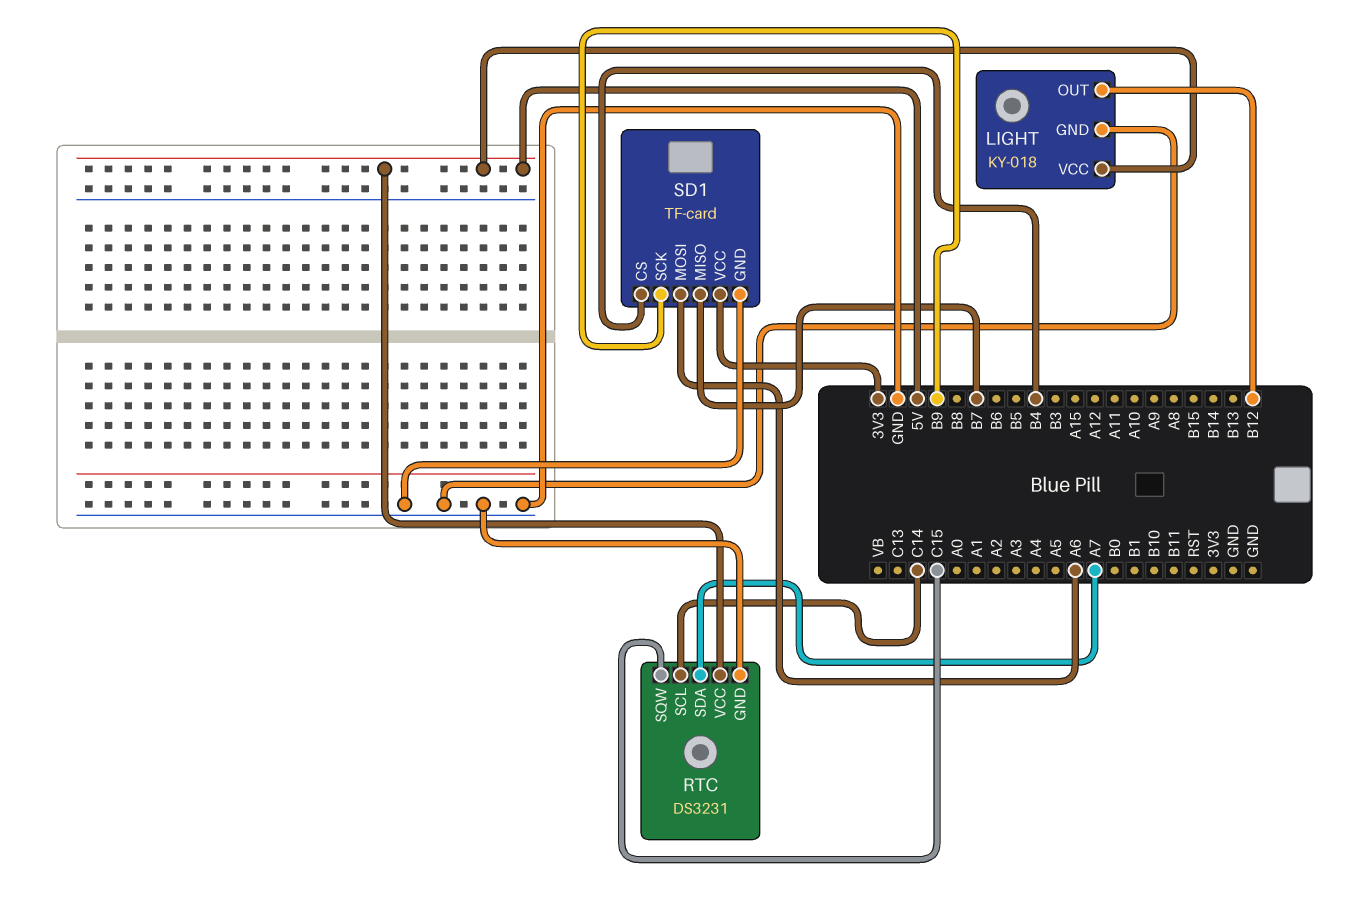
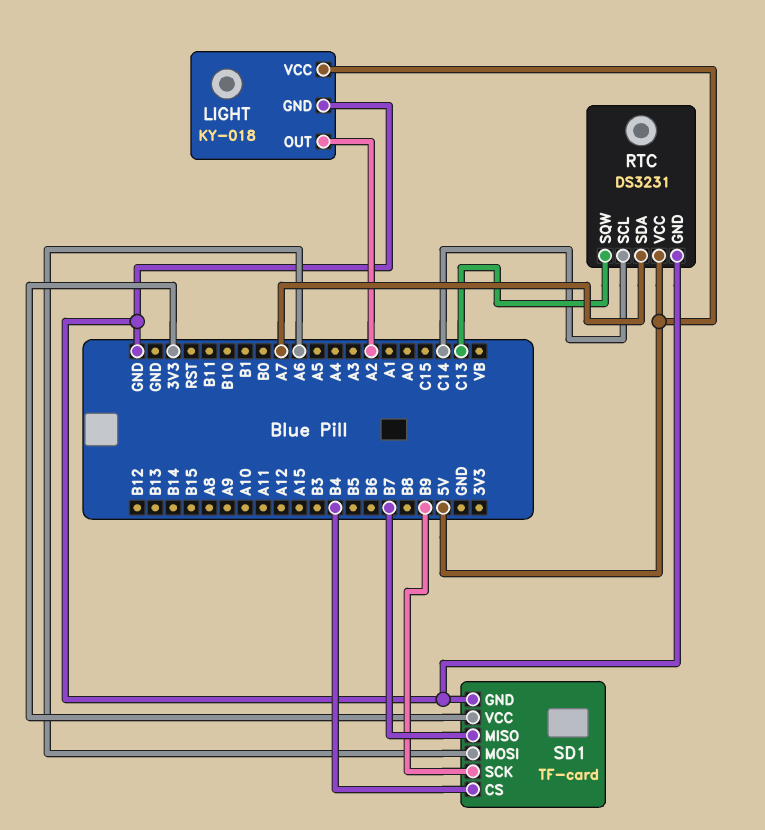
LIGHT pin OUT: B12 -> A2
RTC pin SQW: C15 -> C13

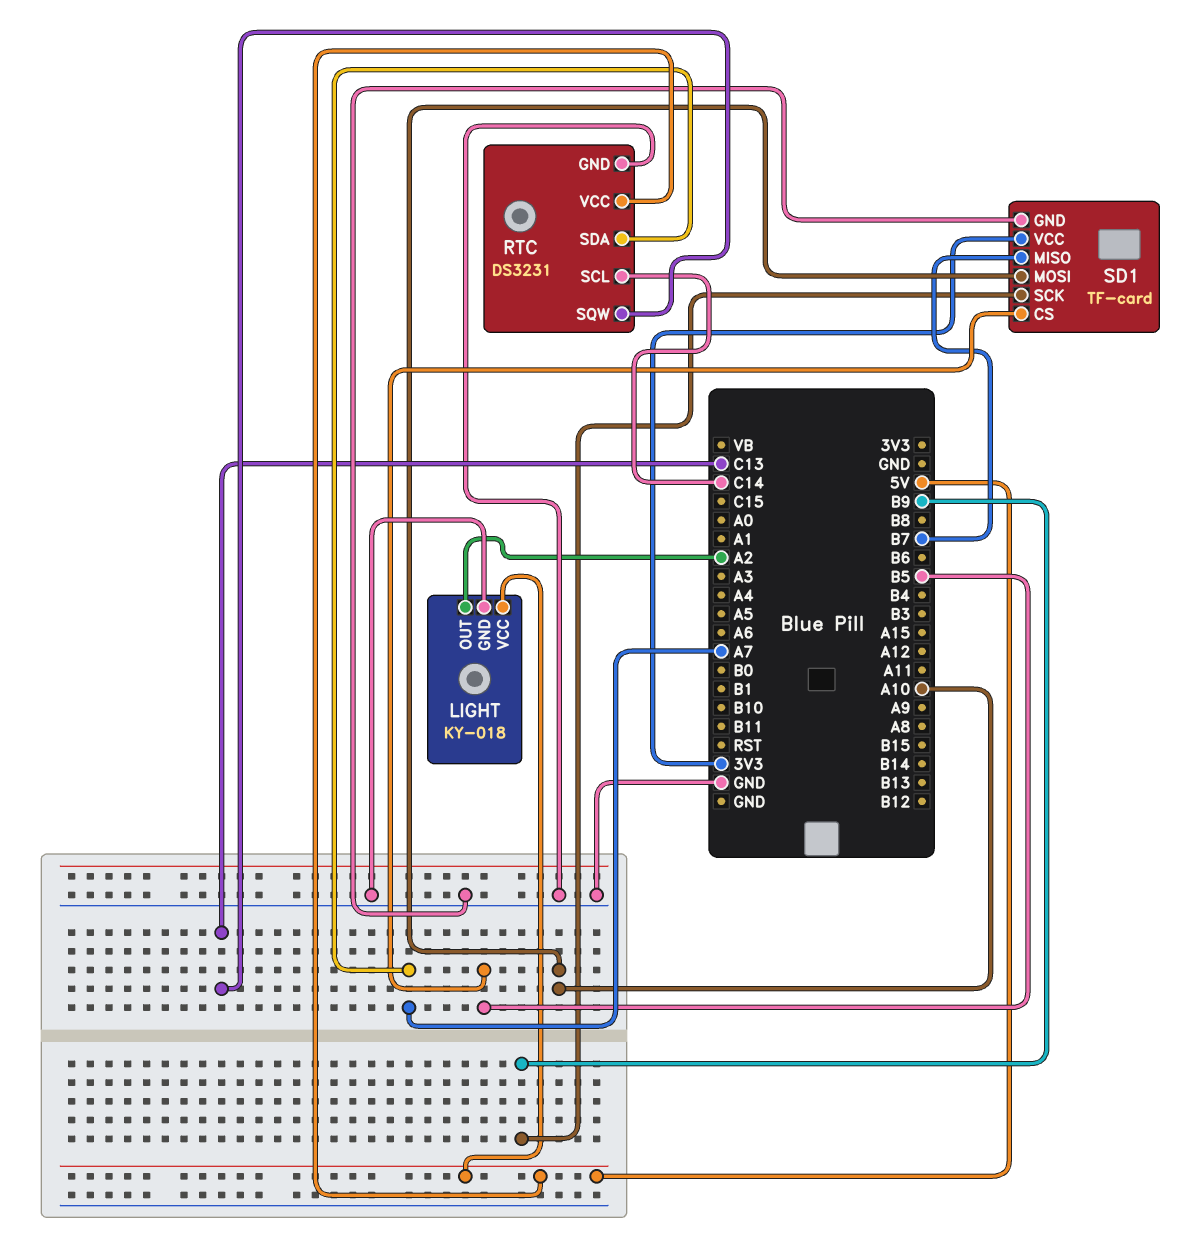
SD1 pin CS: B4 -> B5
SD1 pin MOSI: A6 -> A10

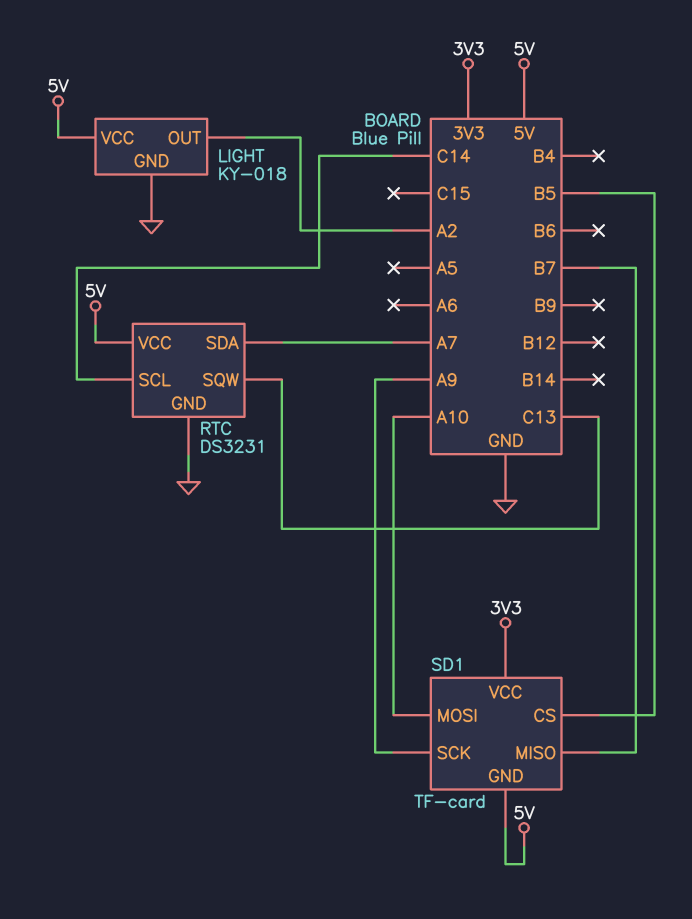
SD1 pin GND: GND -> 5V
SD1 pin SCK: B9 -> A9

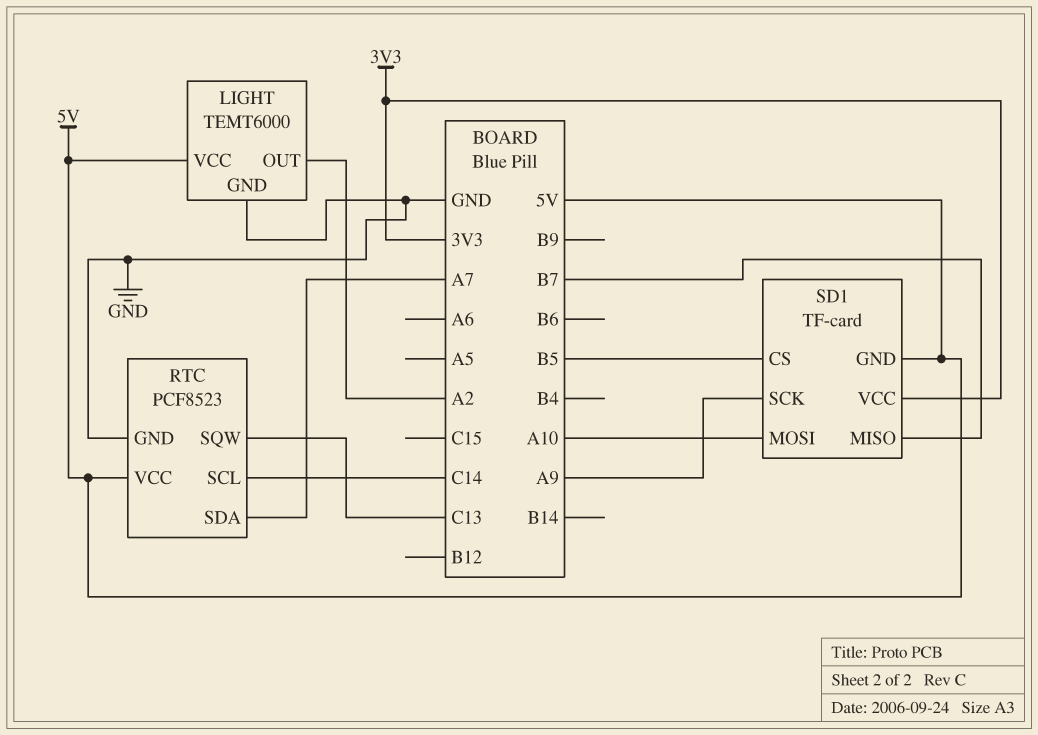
LIGHT: KY-018 -> TEMT6000
RTC: DS3231 -> PCF8523

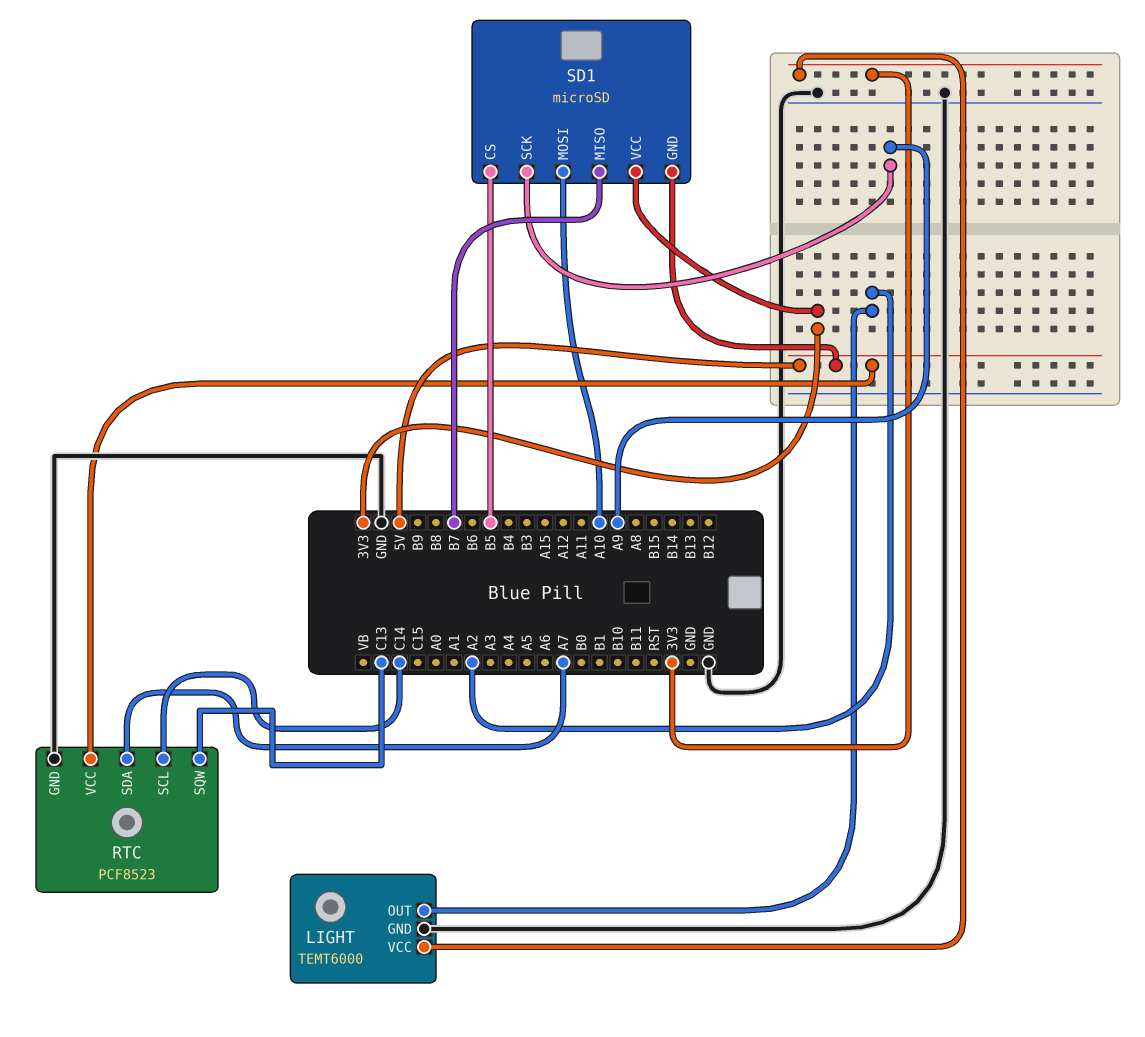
LIGHT pin VCC: 5V -> 3V3
SD1: TF-card -> microSD

